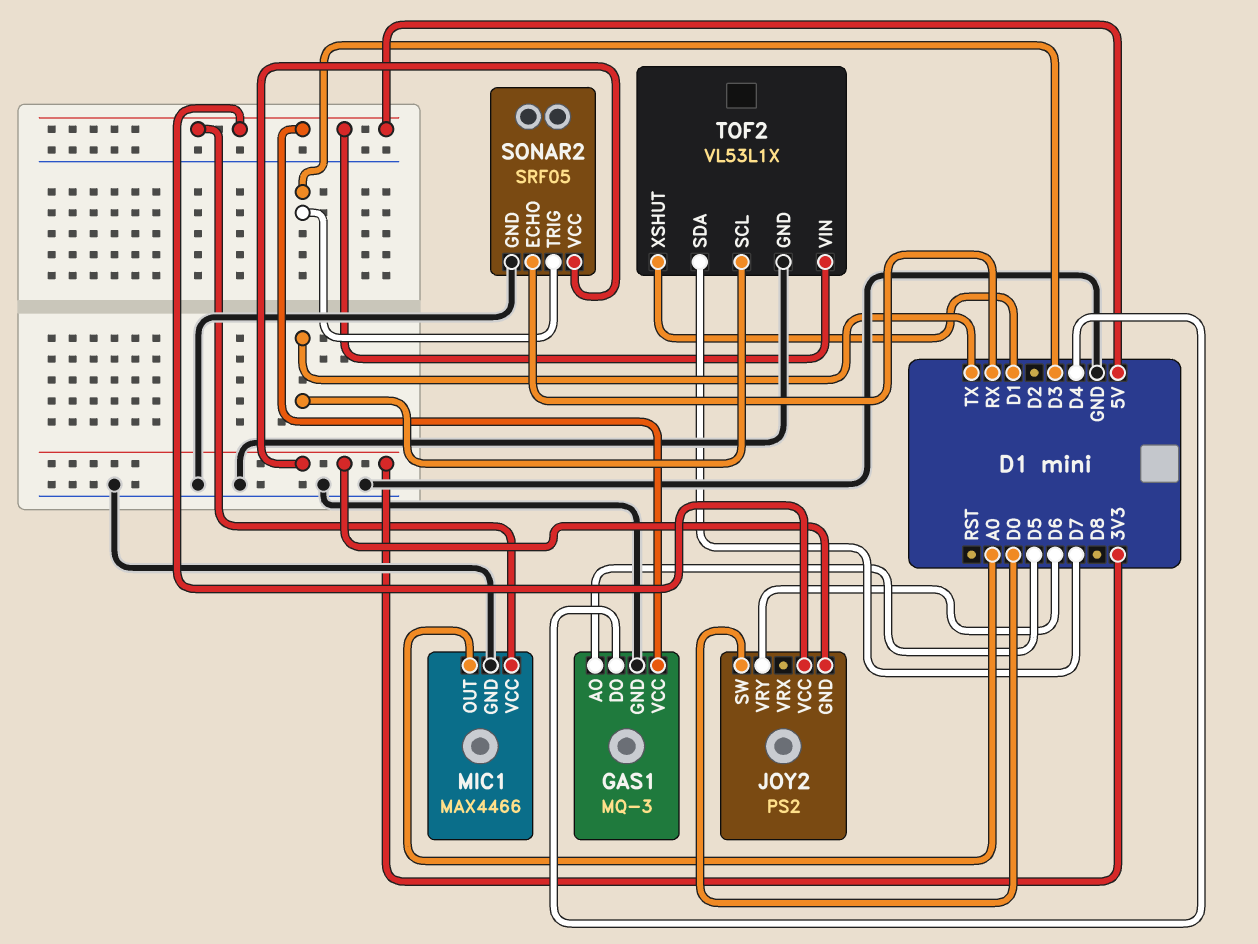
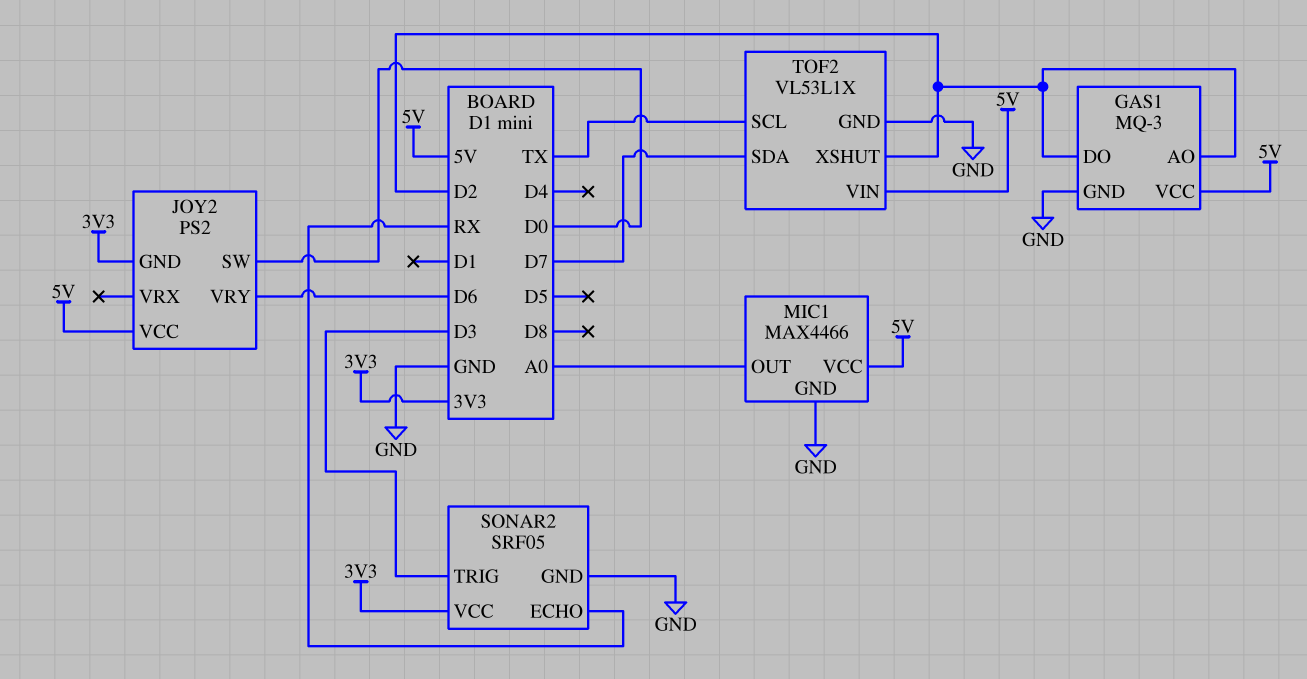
GAS1 pin AO: D5 -> D2
GAS1 pin DO: D4 -> D2
TOF2 pin XSHUT: D1 -> D2

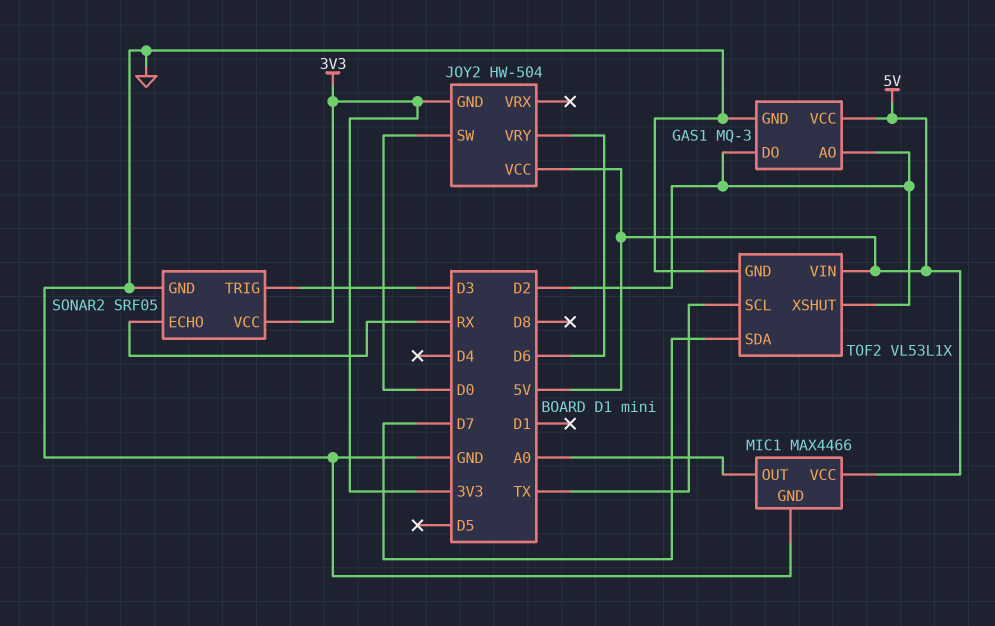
JOY2: PS2 -> HW-504

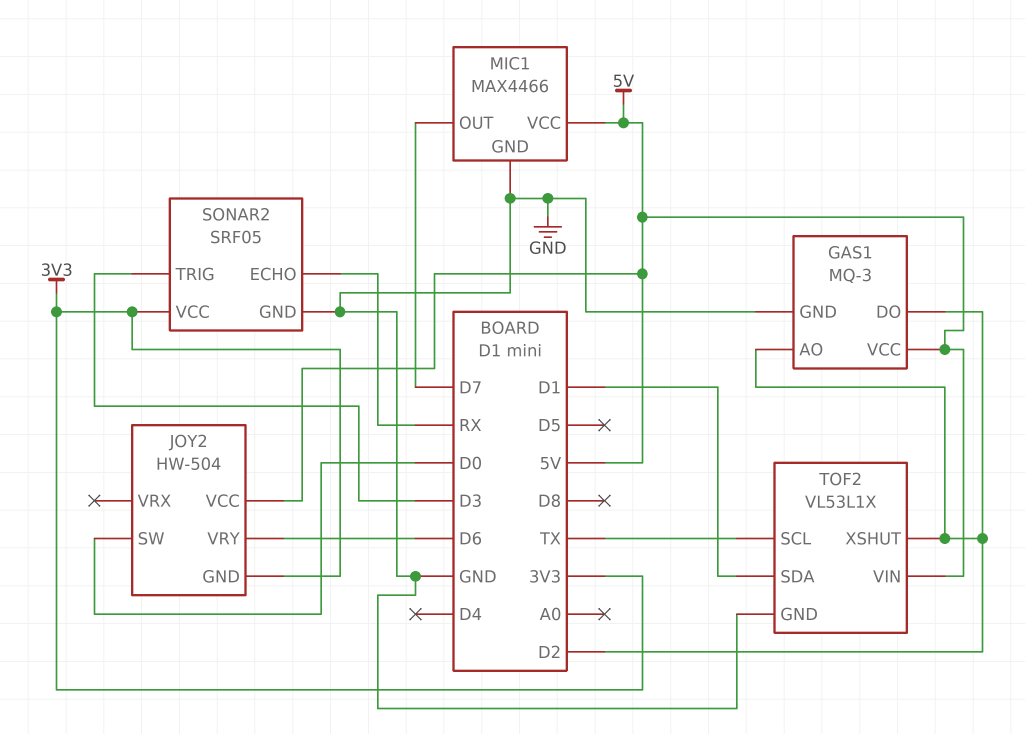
MIC1 pin OUT: A0 -> D7
TOF2 pin SDA: D7 -> D1

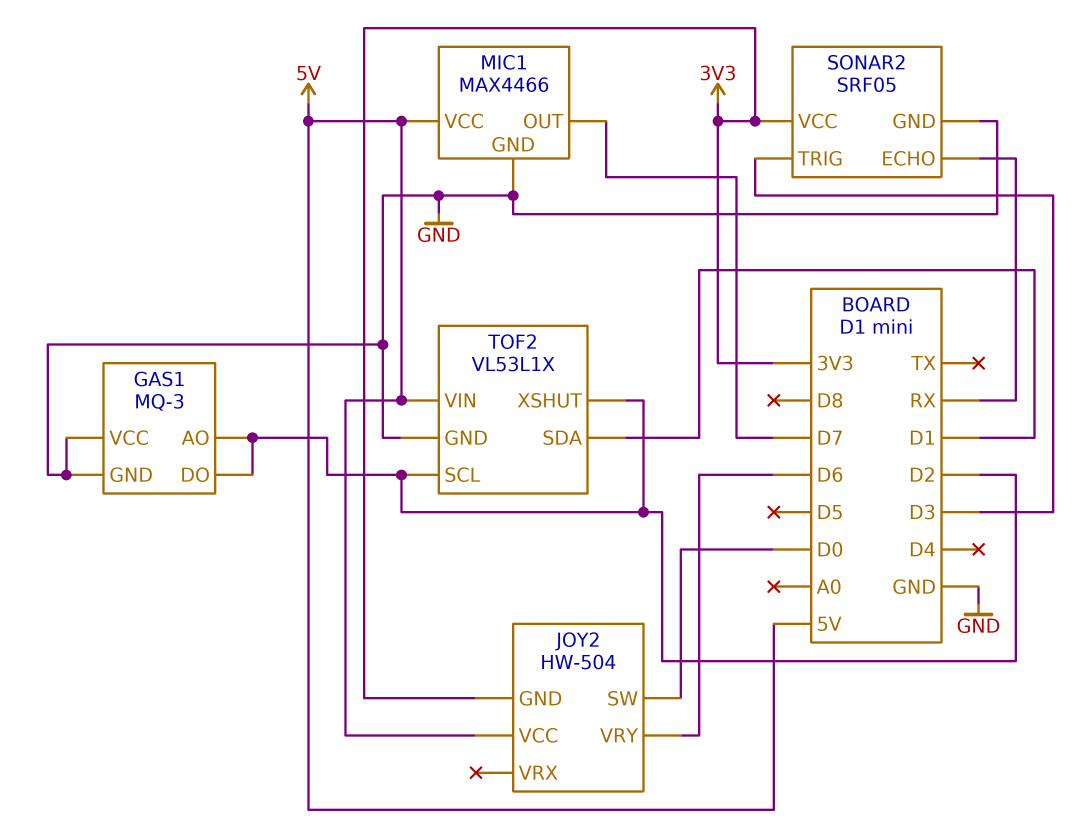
GAS1 pin VCC: 5V -> GND
TOF2 pin SCL: TX -> D2

